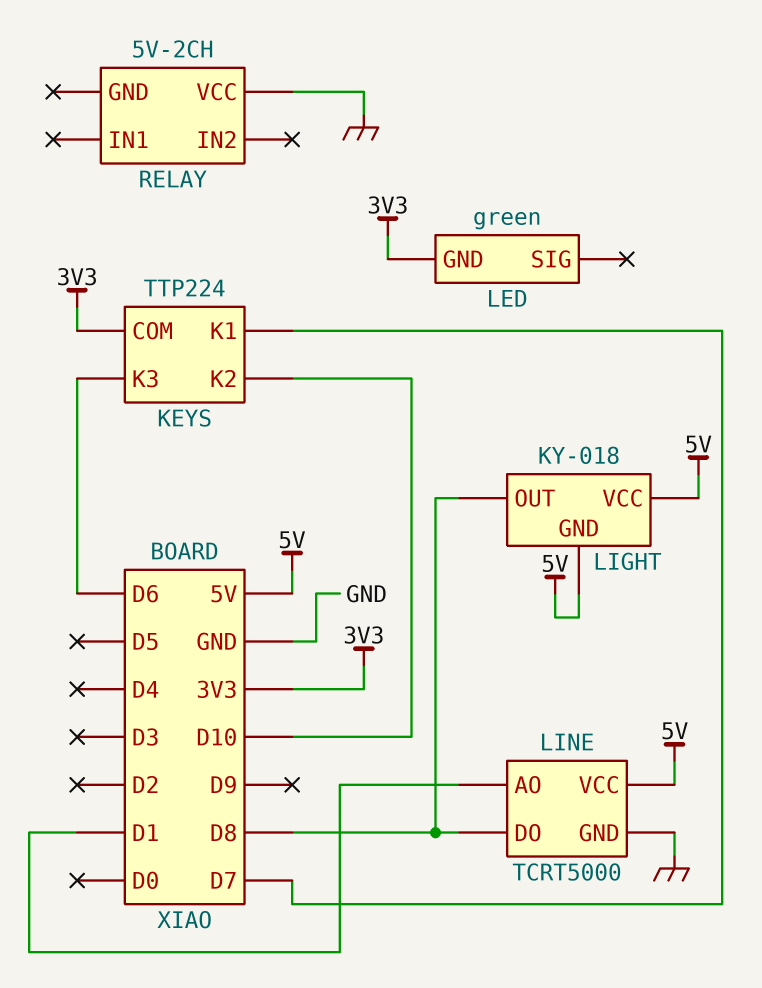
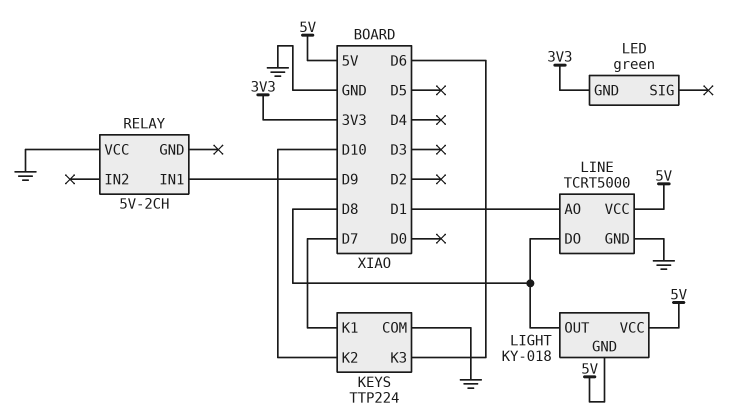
KEYS pin COM: 3V3 -> GND
RELAY pin IN1: none -> D9

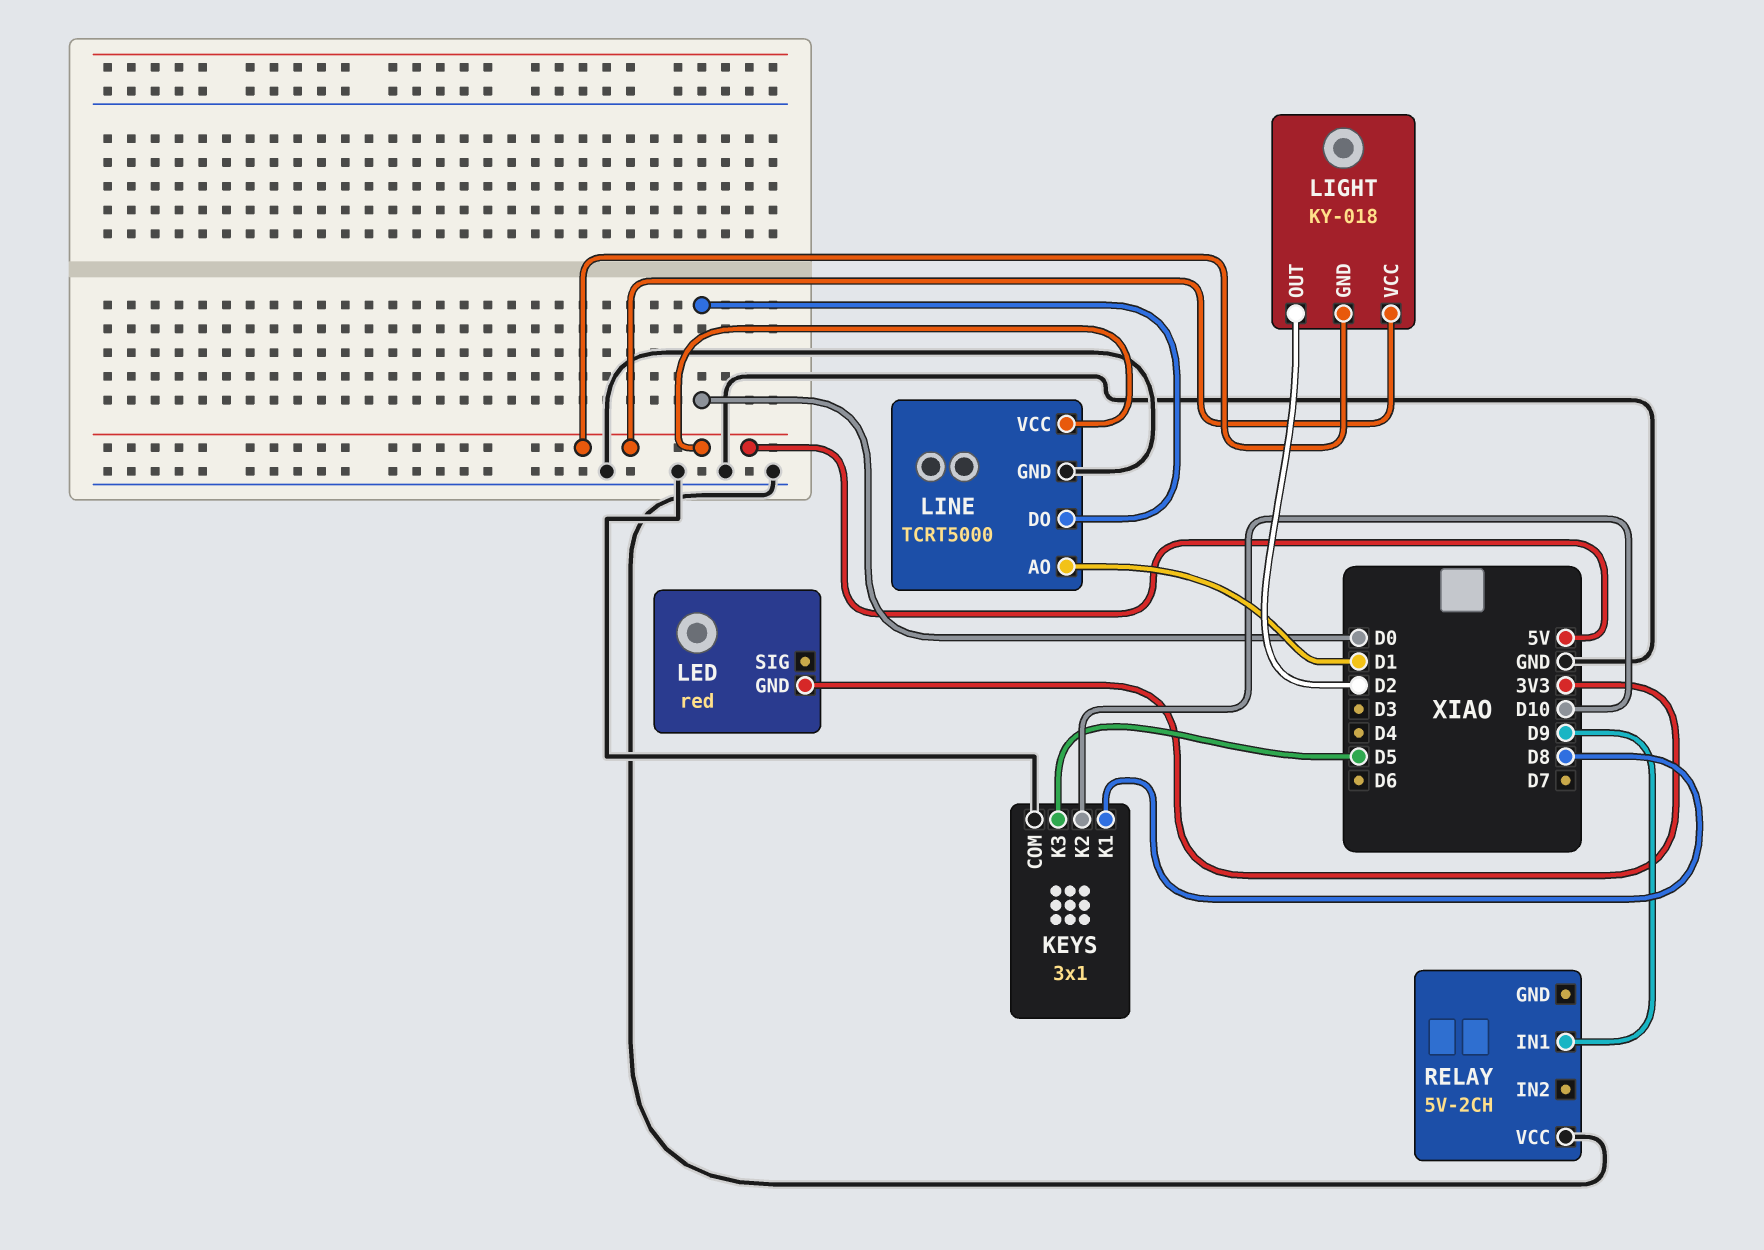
KEYS: TTP224 -> 3x1
KEYS pin K1: D7 -> D8
KEYS pin K3: D6 -> D5
LED: green -> red
LIGHT pin OUT: D8 -> D2
LINE pin DO: D8 -> D0

